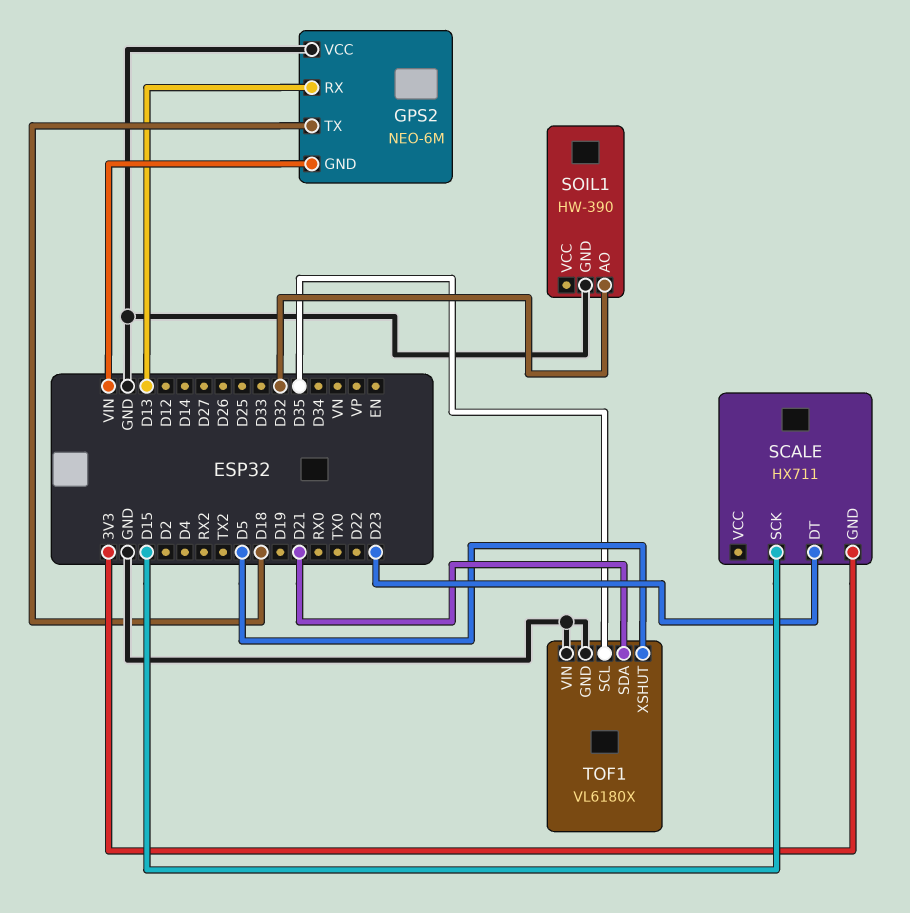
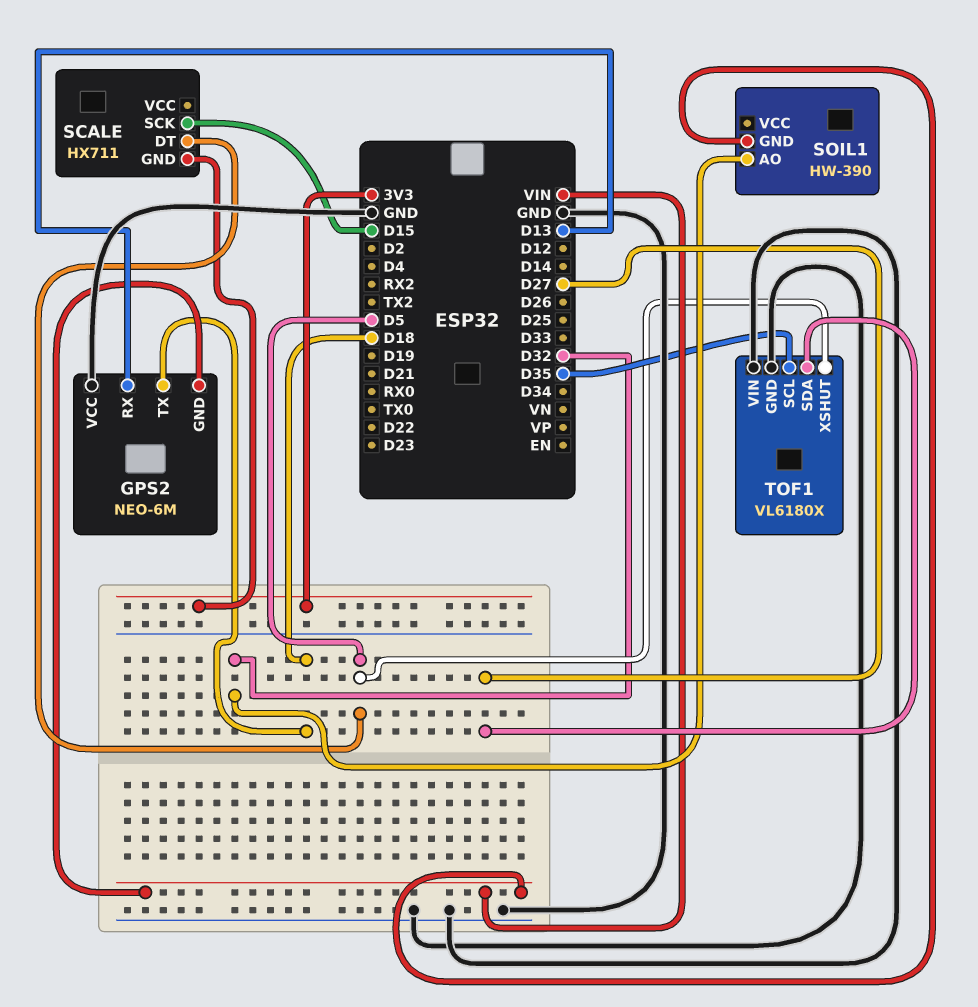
SCALE pin DT: D23 -> D5
SOIL1 pin GND: GND -> VIN
TOF1 pin SDA: D21 -> D27

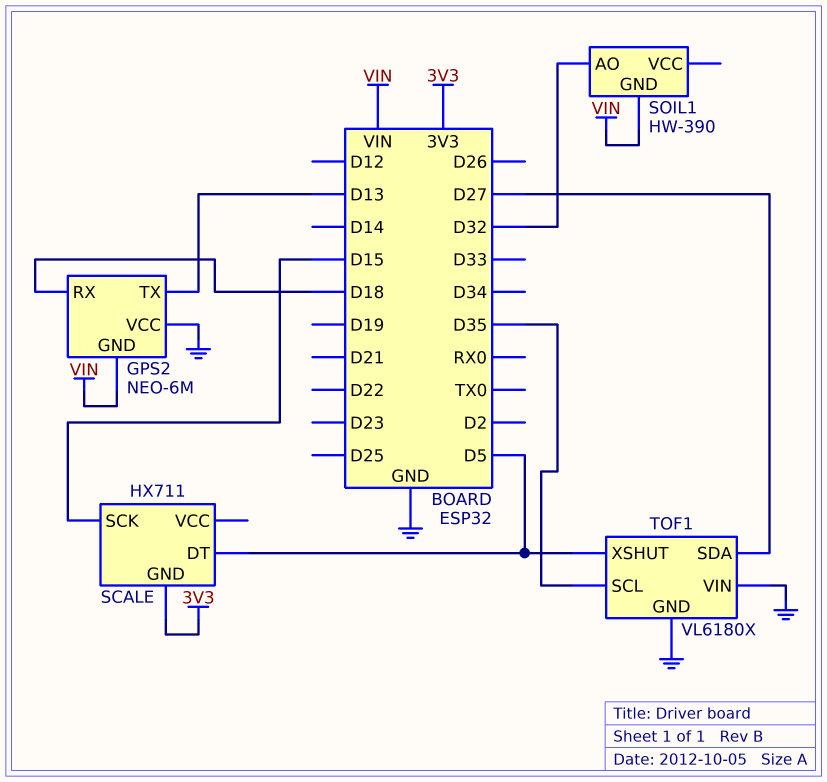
GPS2 pin RX: D13 -> D18
GPS2 pin TX: D18 -> D13

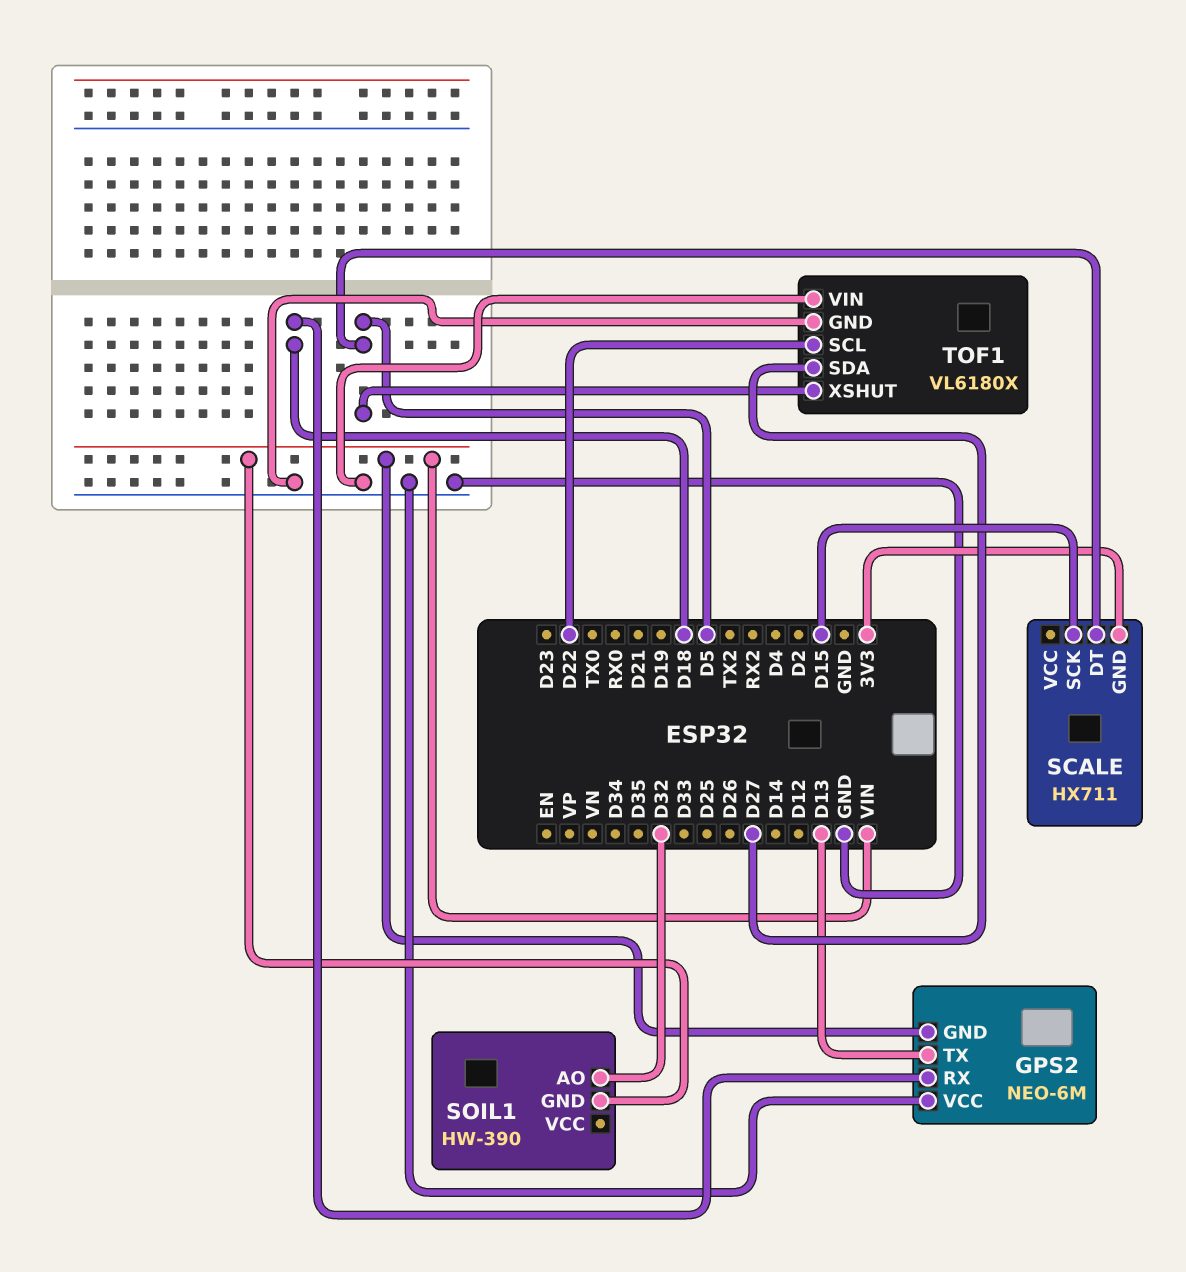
TOF1 pin SCL: D35 -> D22

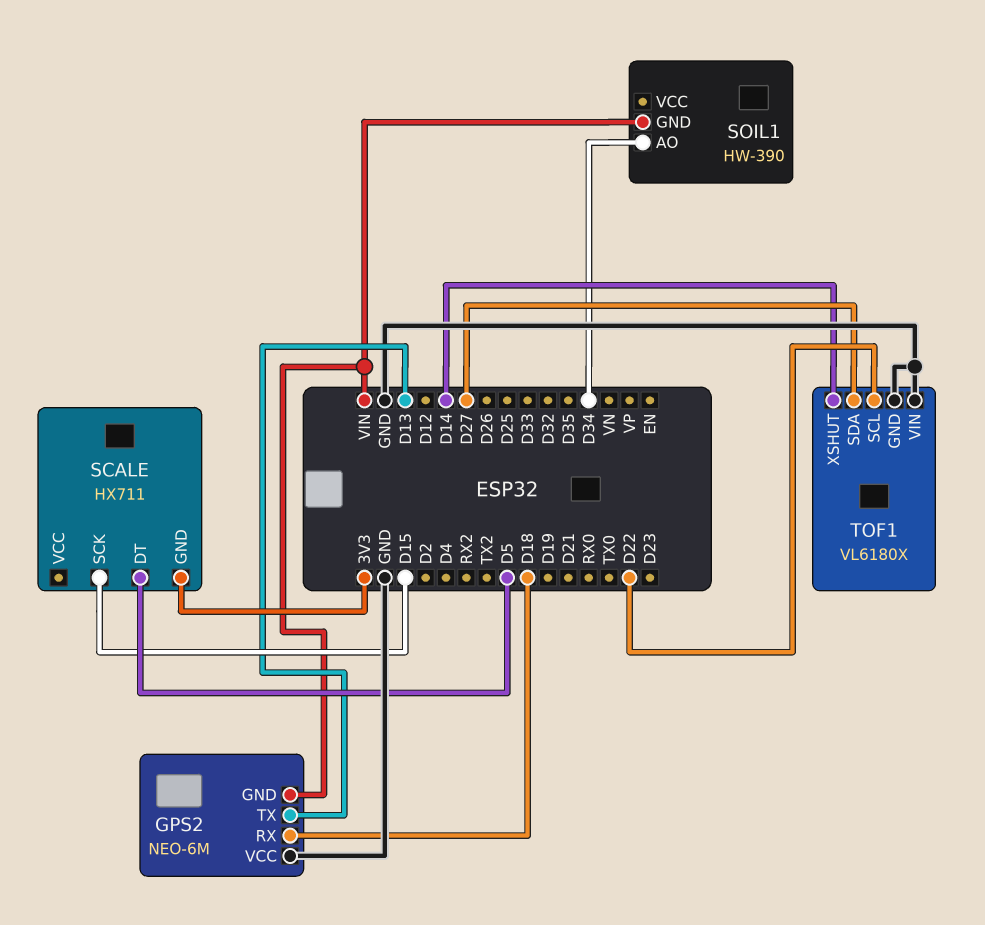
SOIL1 pin AO: D32 -> D34
TOF1 pin XSHUT: D5 -> D14

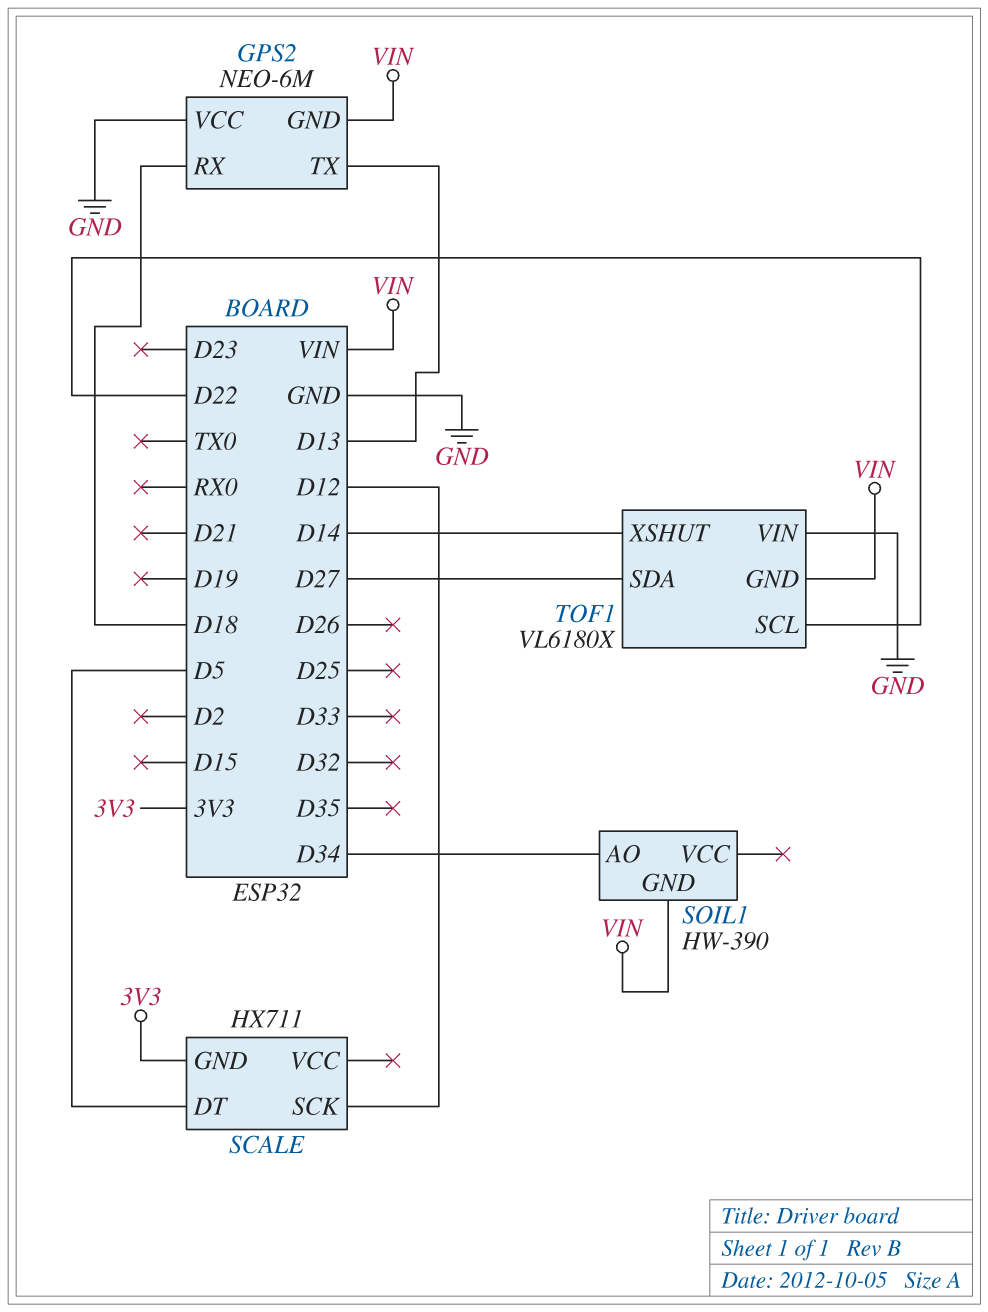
SCALE pin SCK: D15 -> D12
TOF1 pin GND: GND -> VIN

